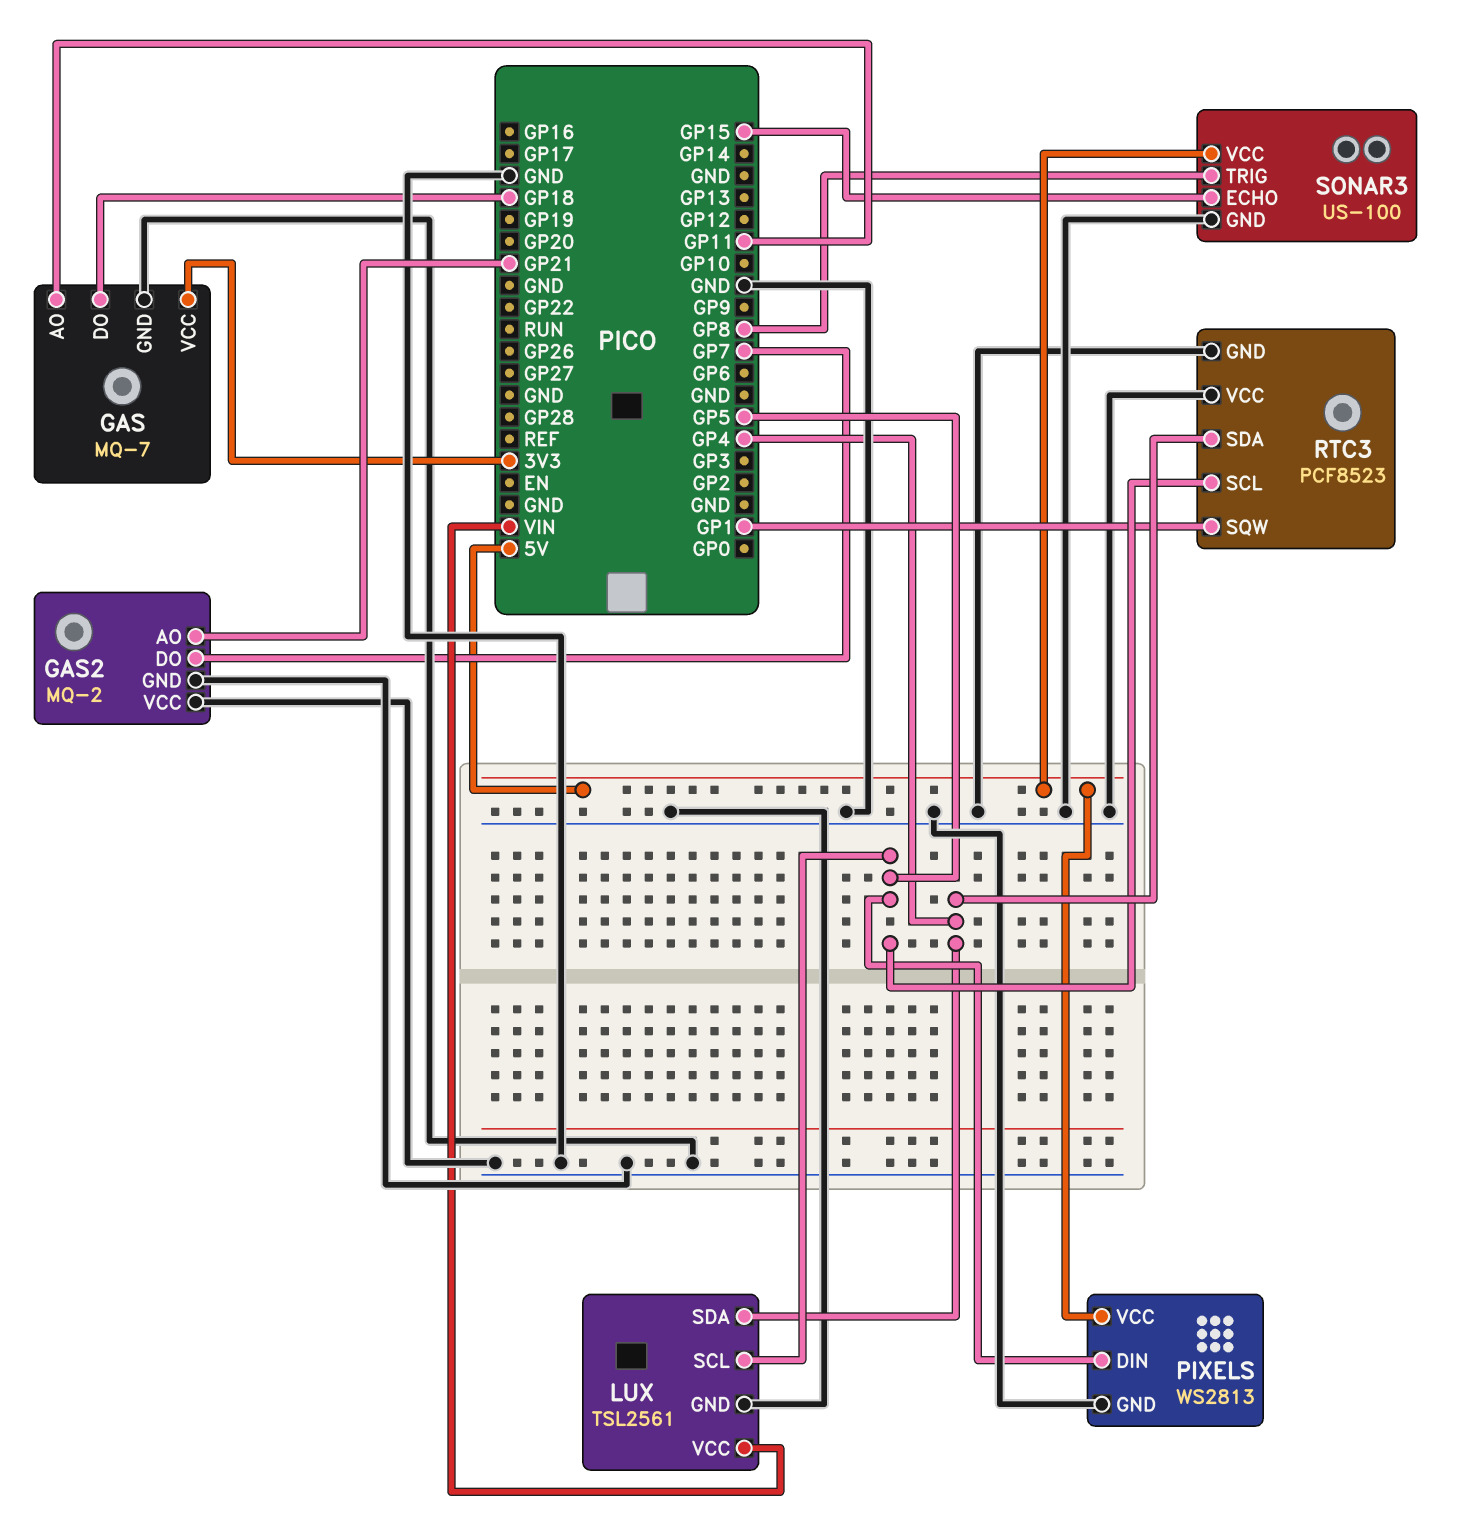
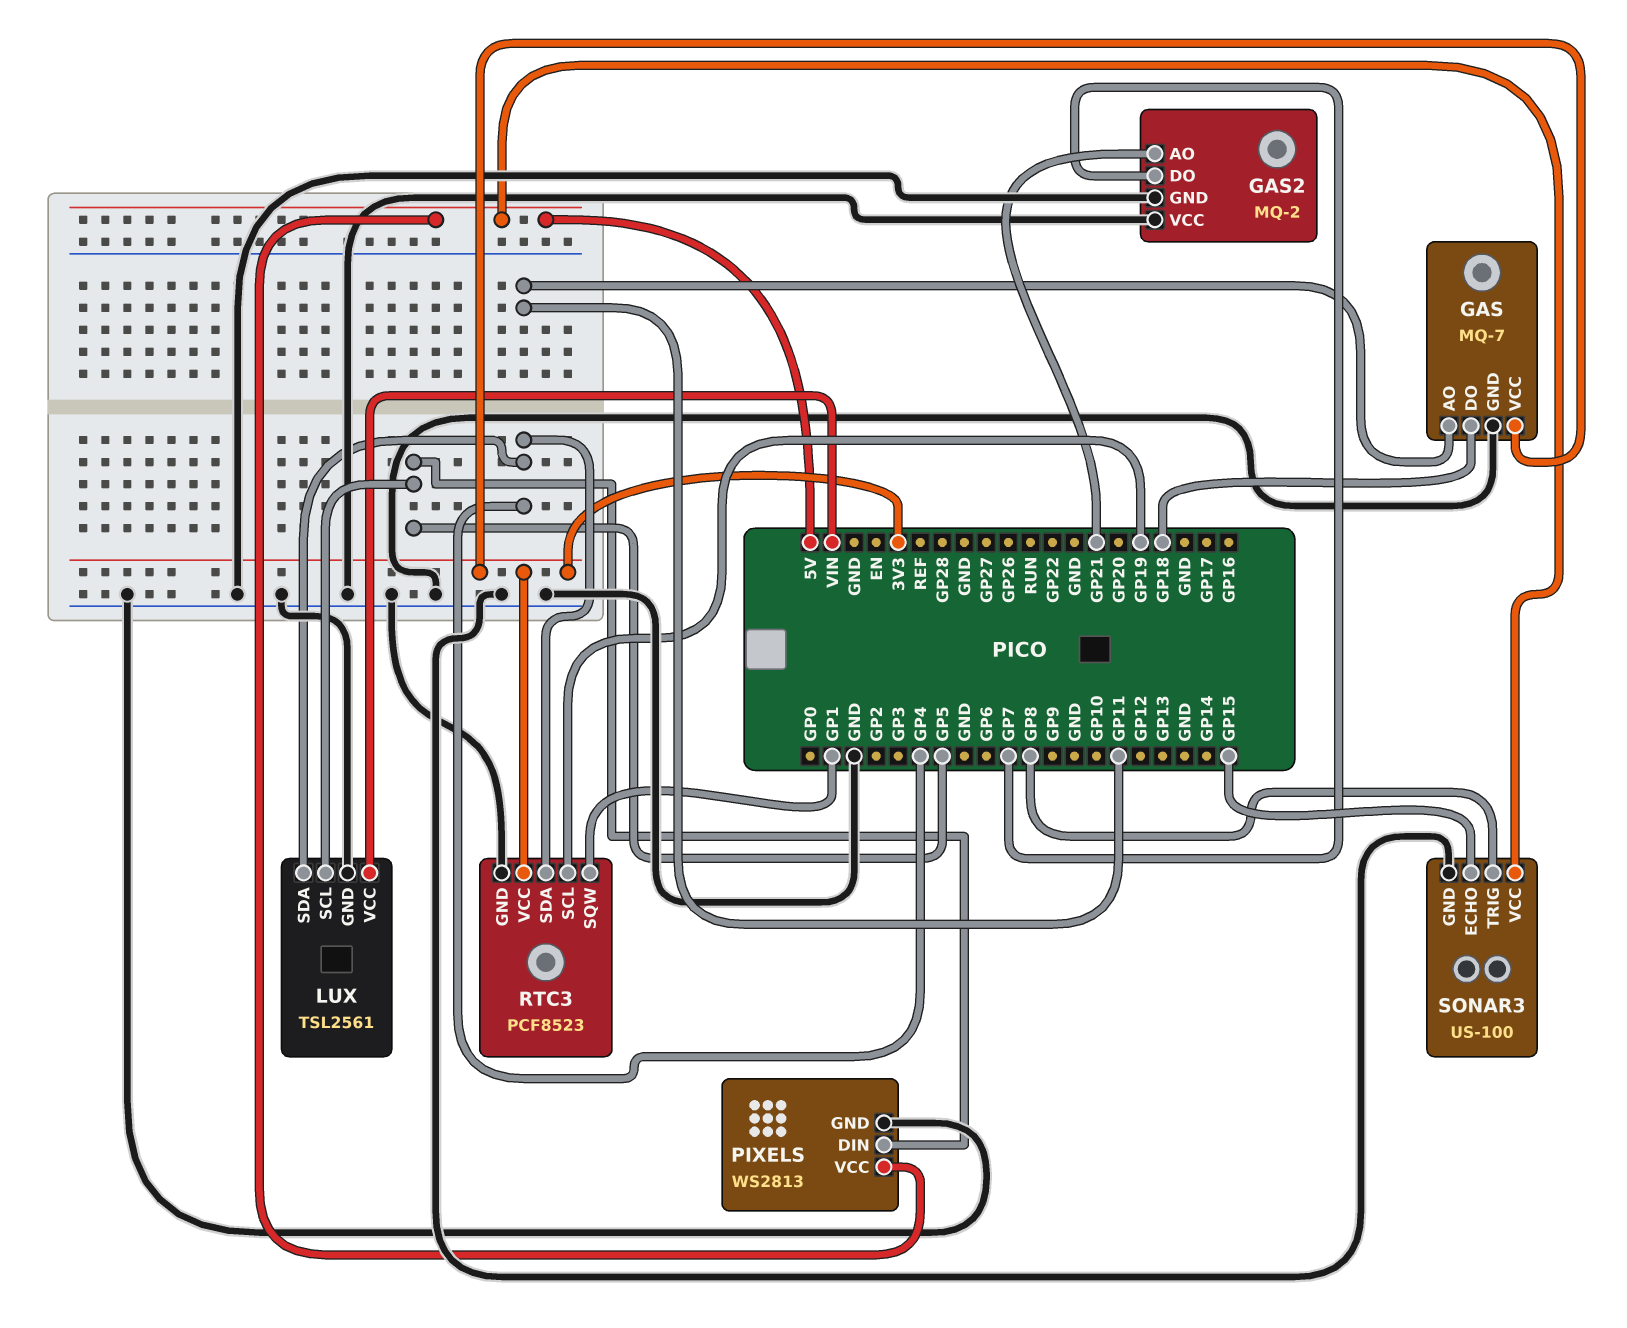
RTC3 pin SCL: GP5 -> GP19
RTC3 pin VCC: GND -> 3V3

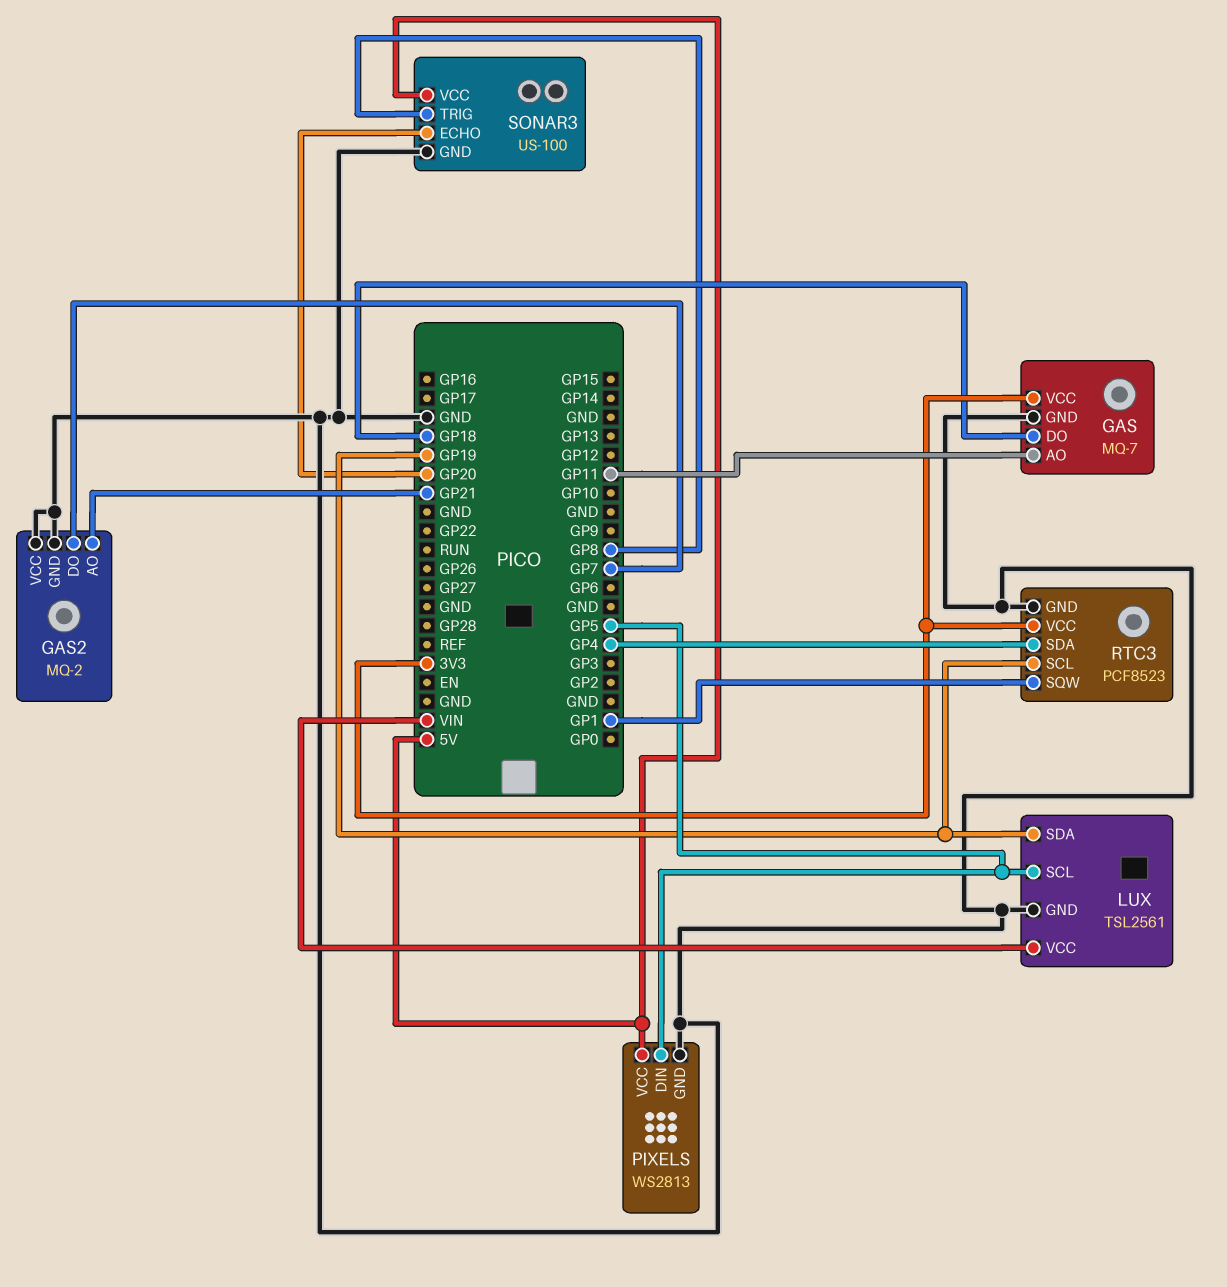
LUX pin SDA: GP4 -> GP19
SONAR3 pin ECHO: GP15 -> GP20

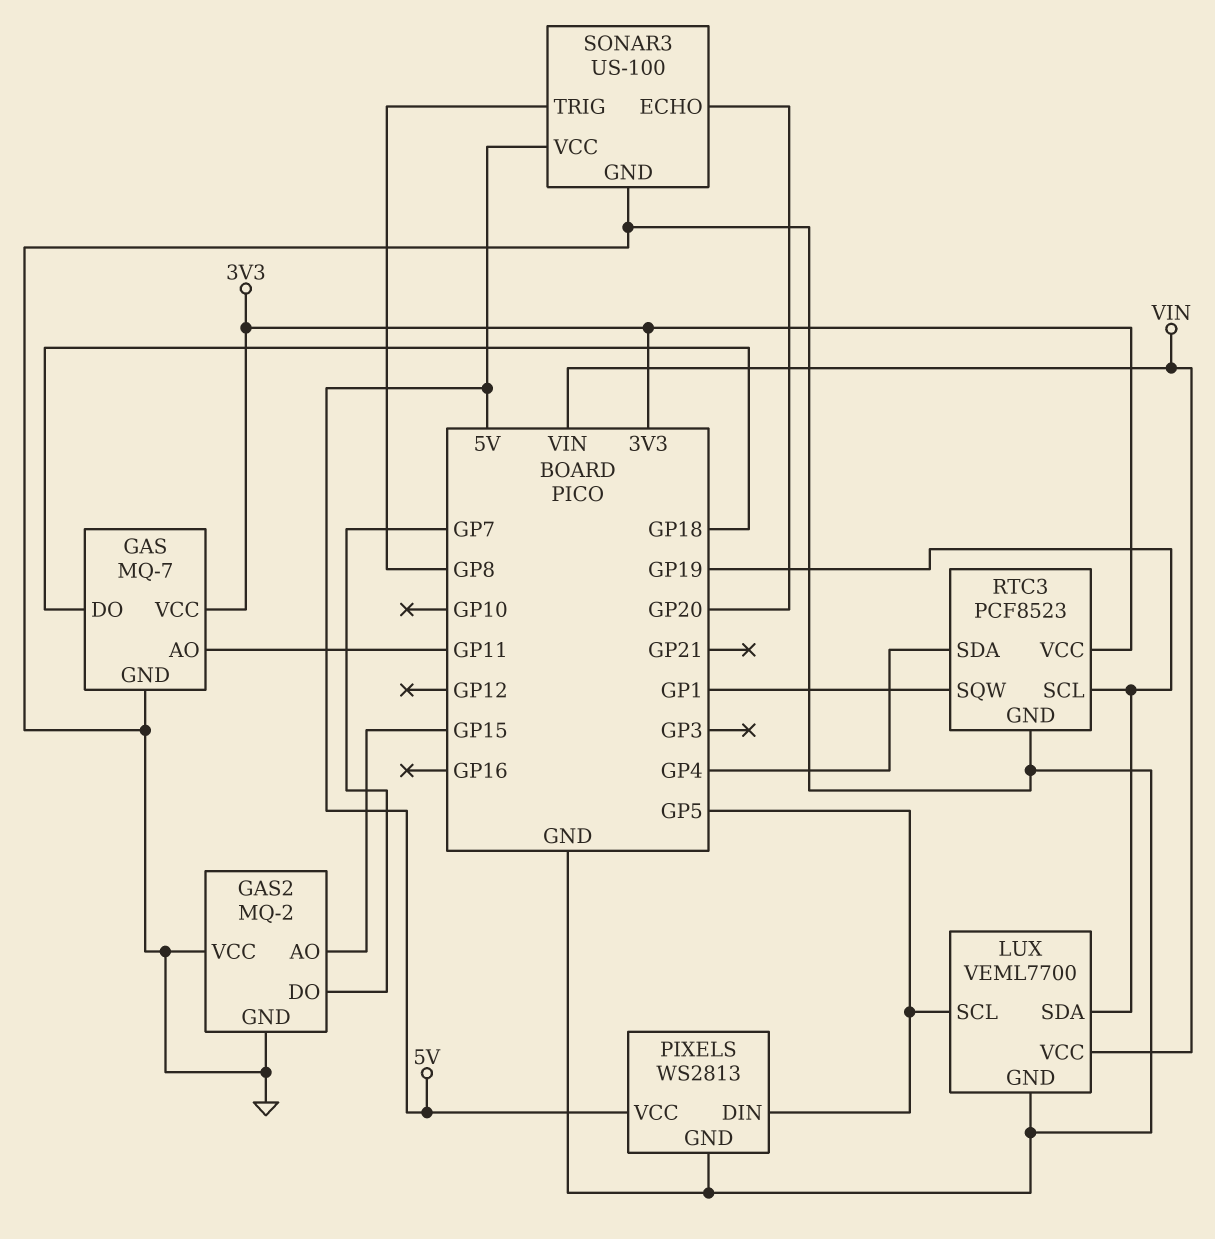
GAS2 pin AO: GP21 -> GP15
LUX: TSL2561 -> VEML7700

